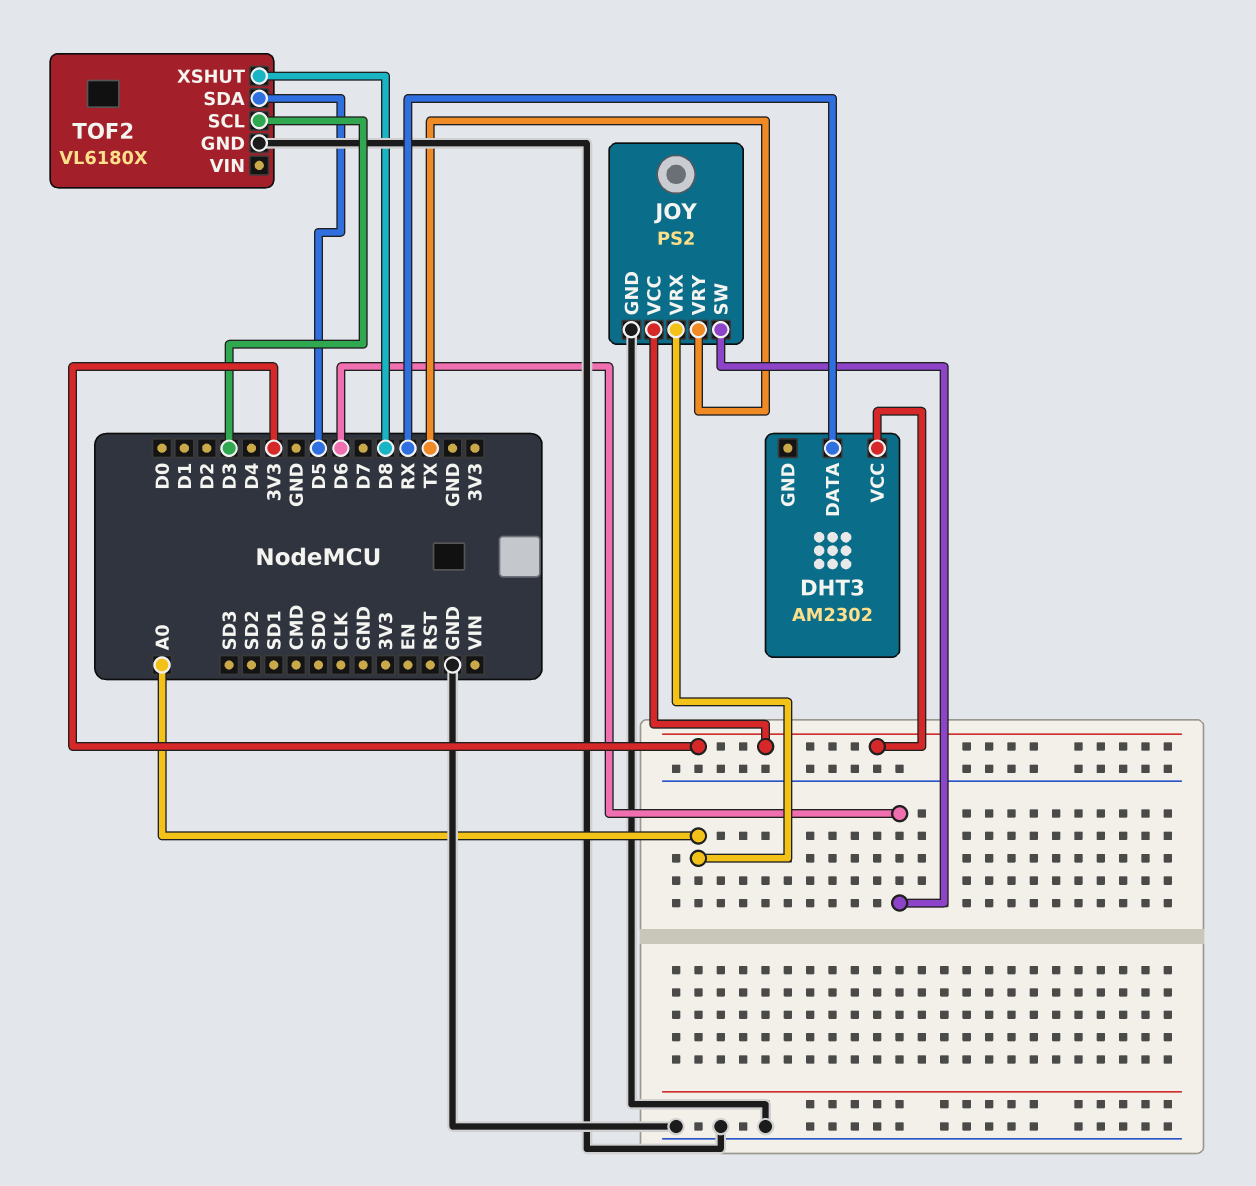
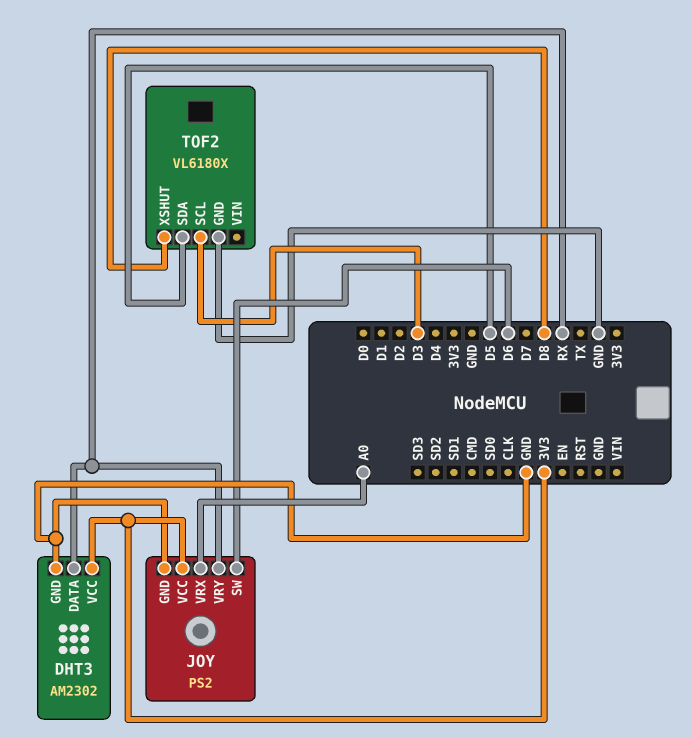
DHT3 pin GND: none -> GND
JOY pin VRY: TX -> RX

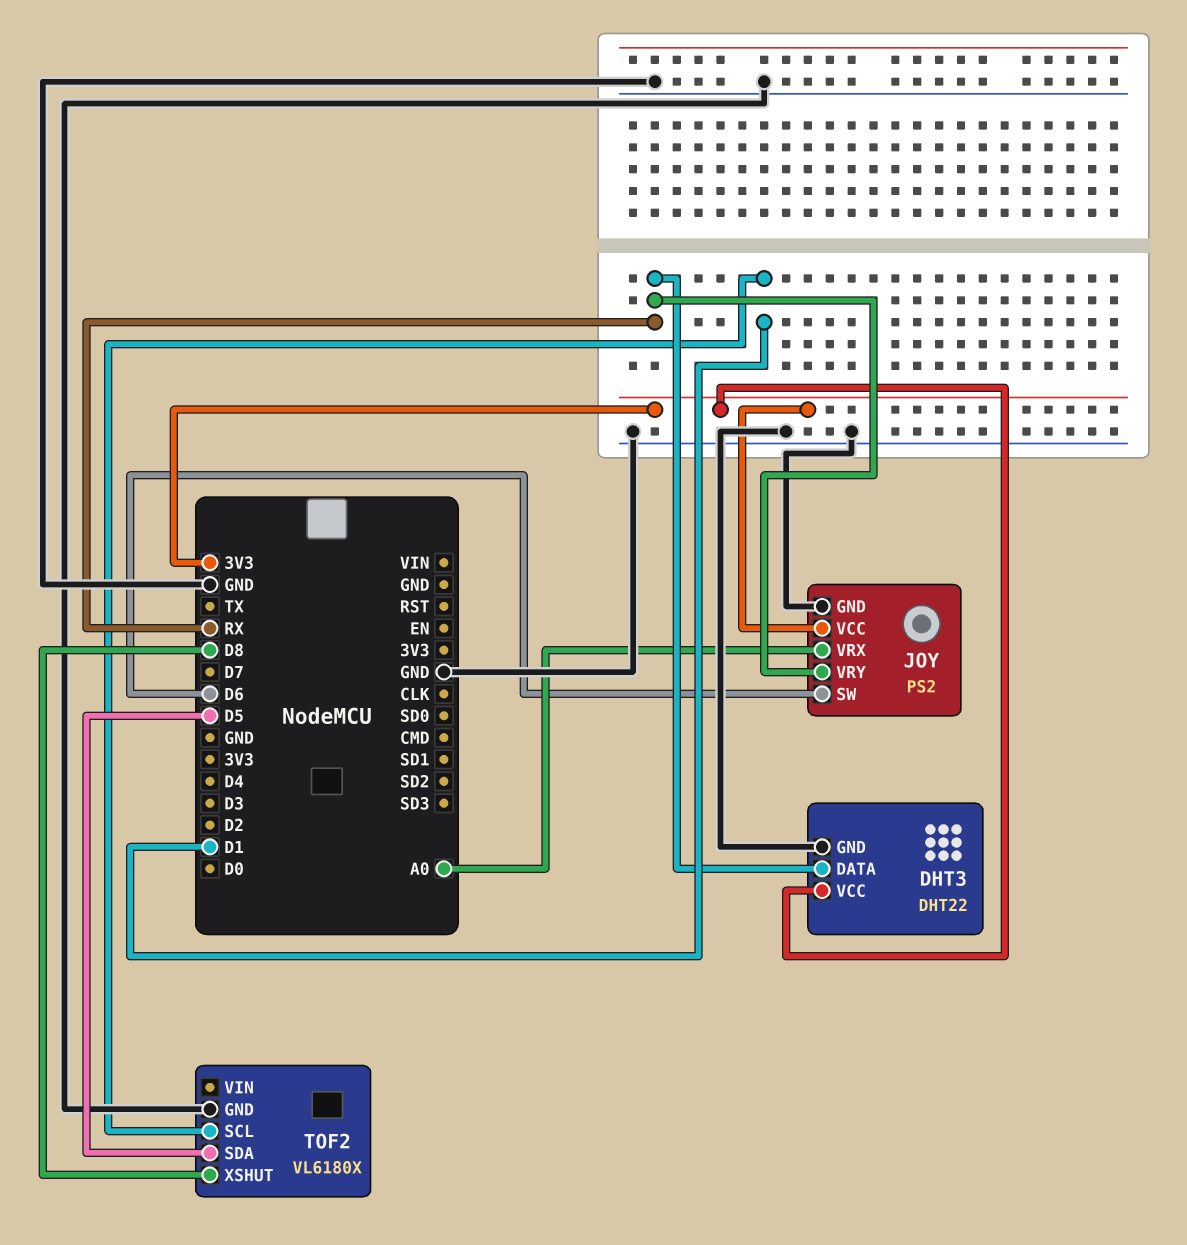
DHT3: AM2302 -> DHT22
TOF2 pin SCL: D3 -> D1

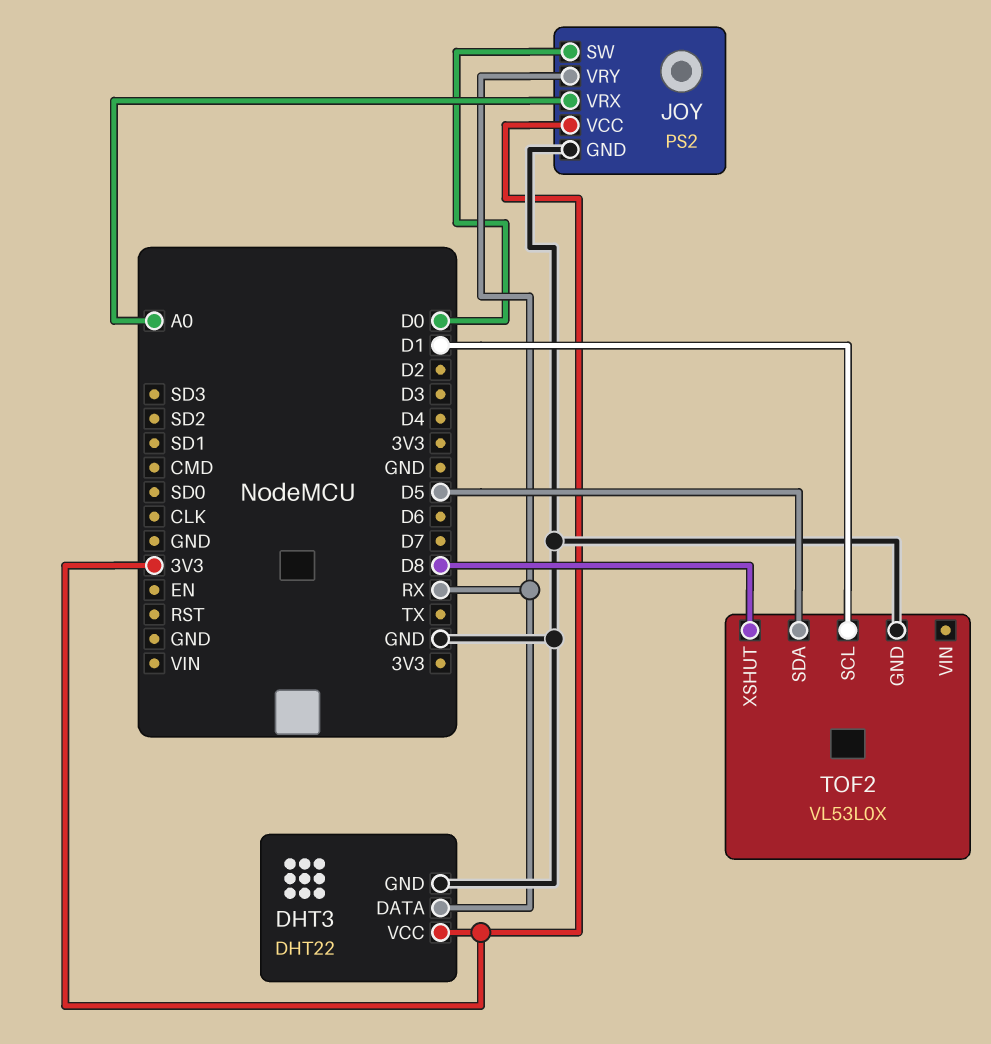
JOY pin SW: D6 -> D0
TOF2: VL6180X -> VL53L0X

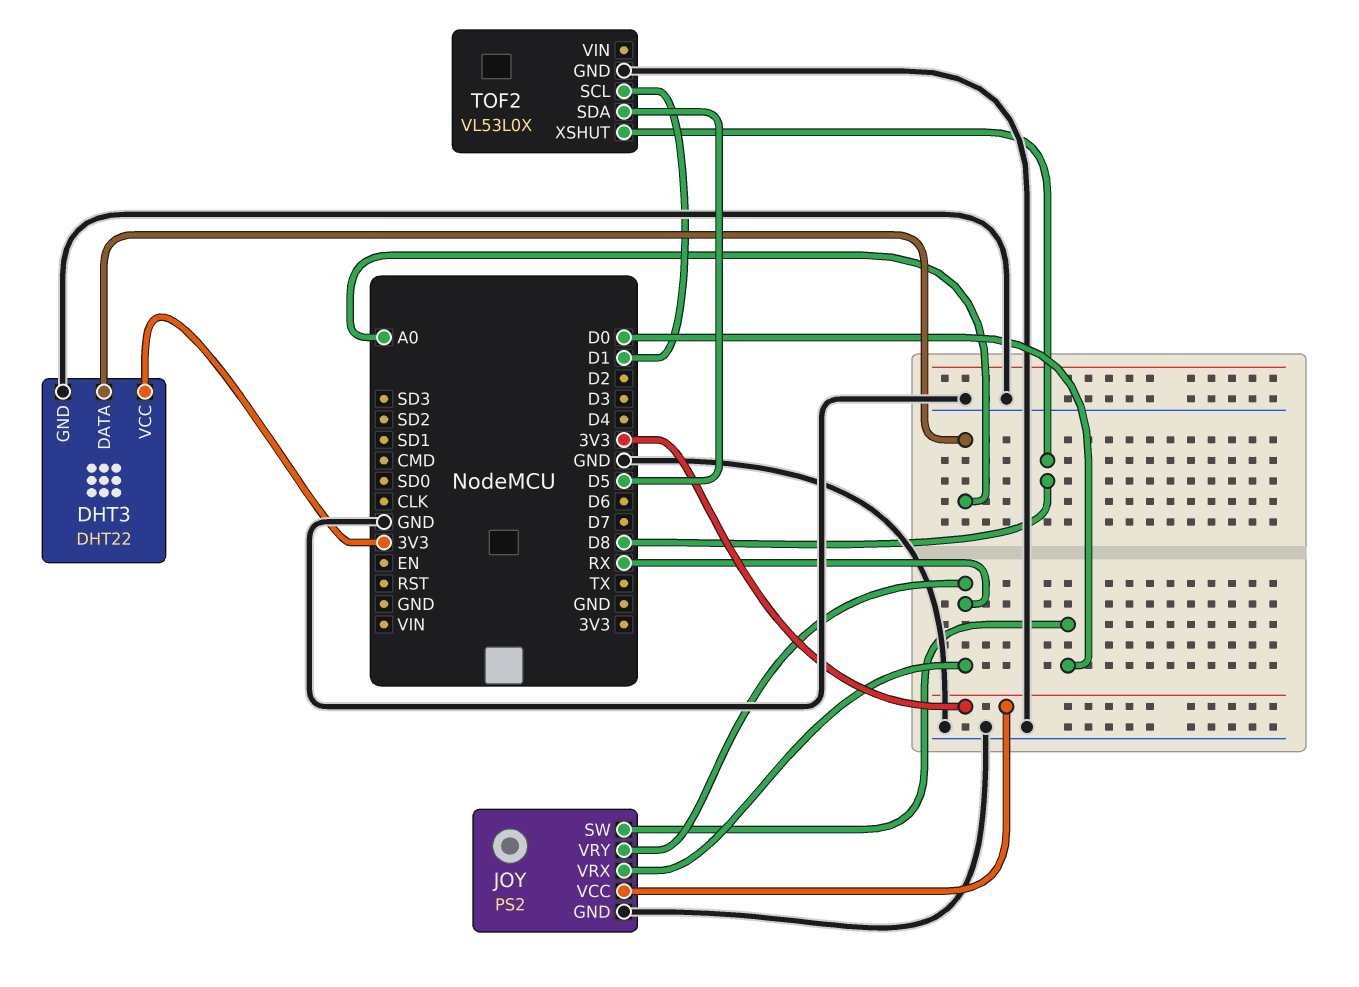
DHT3 pin DATA: RX -> A0
JOY pin VRX: A0 -> RX

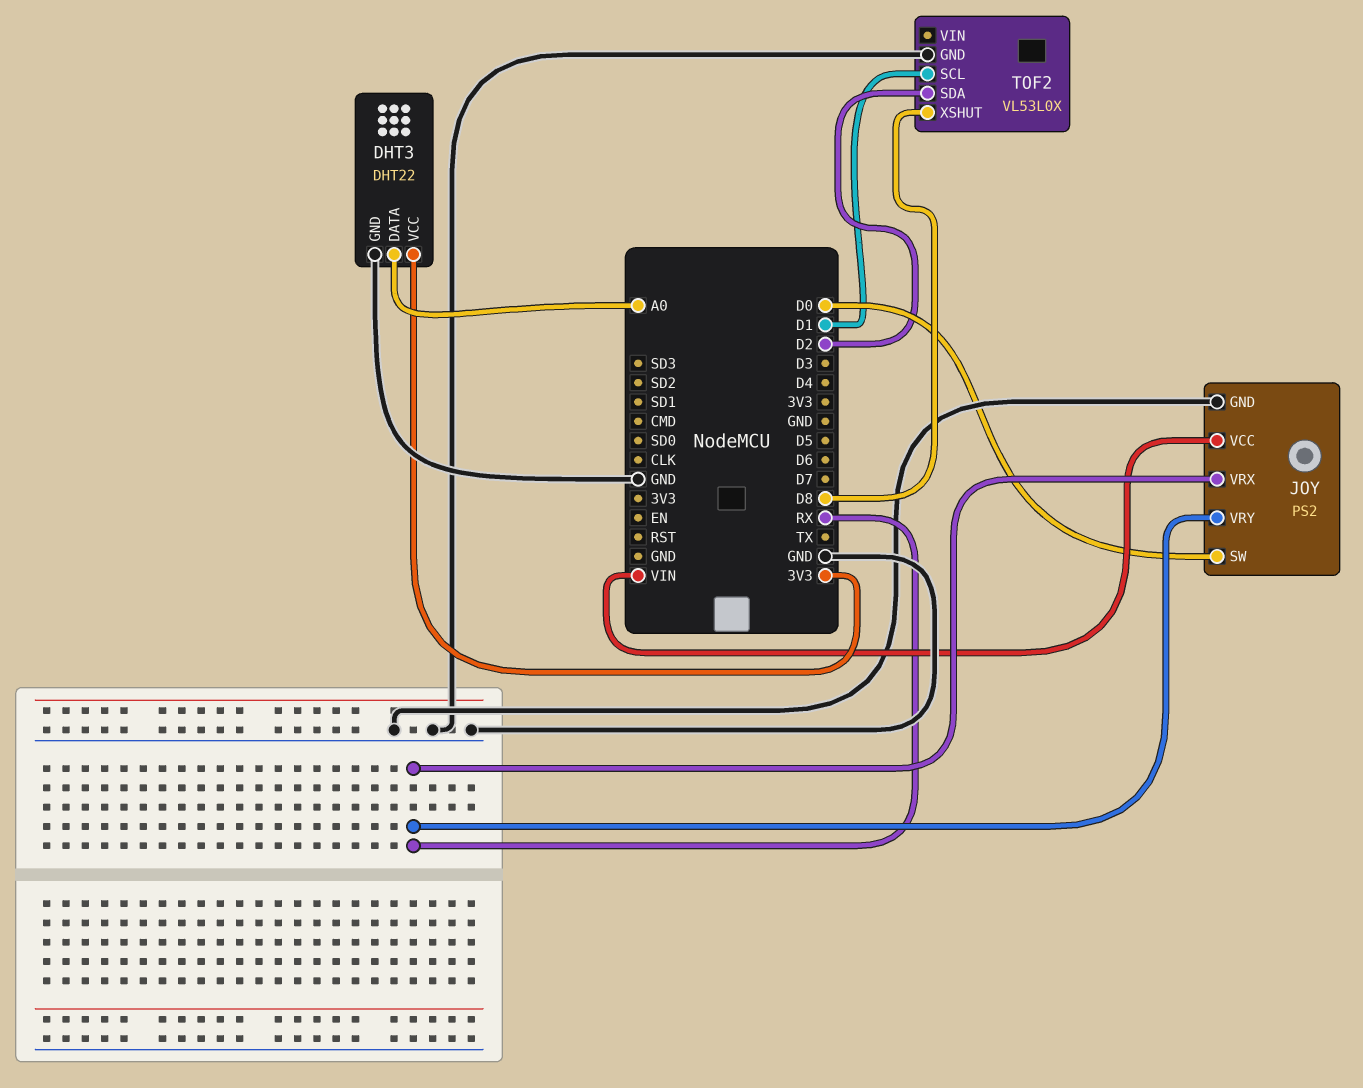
JOY pin VCC: 3V3 -> VIN
TOF2 pin SDA: D5 -> D2

